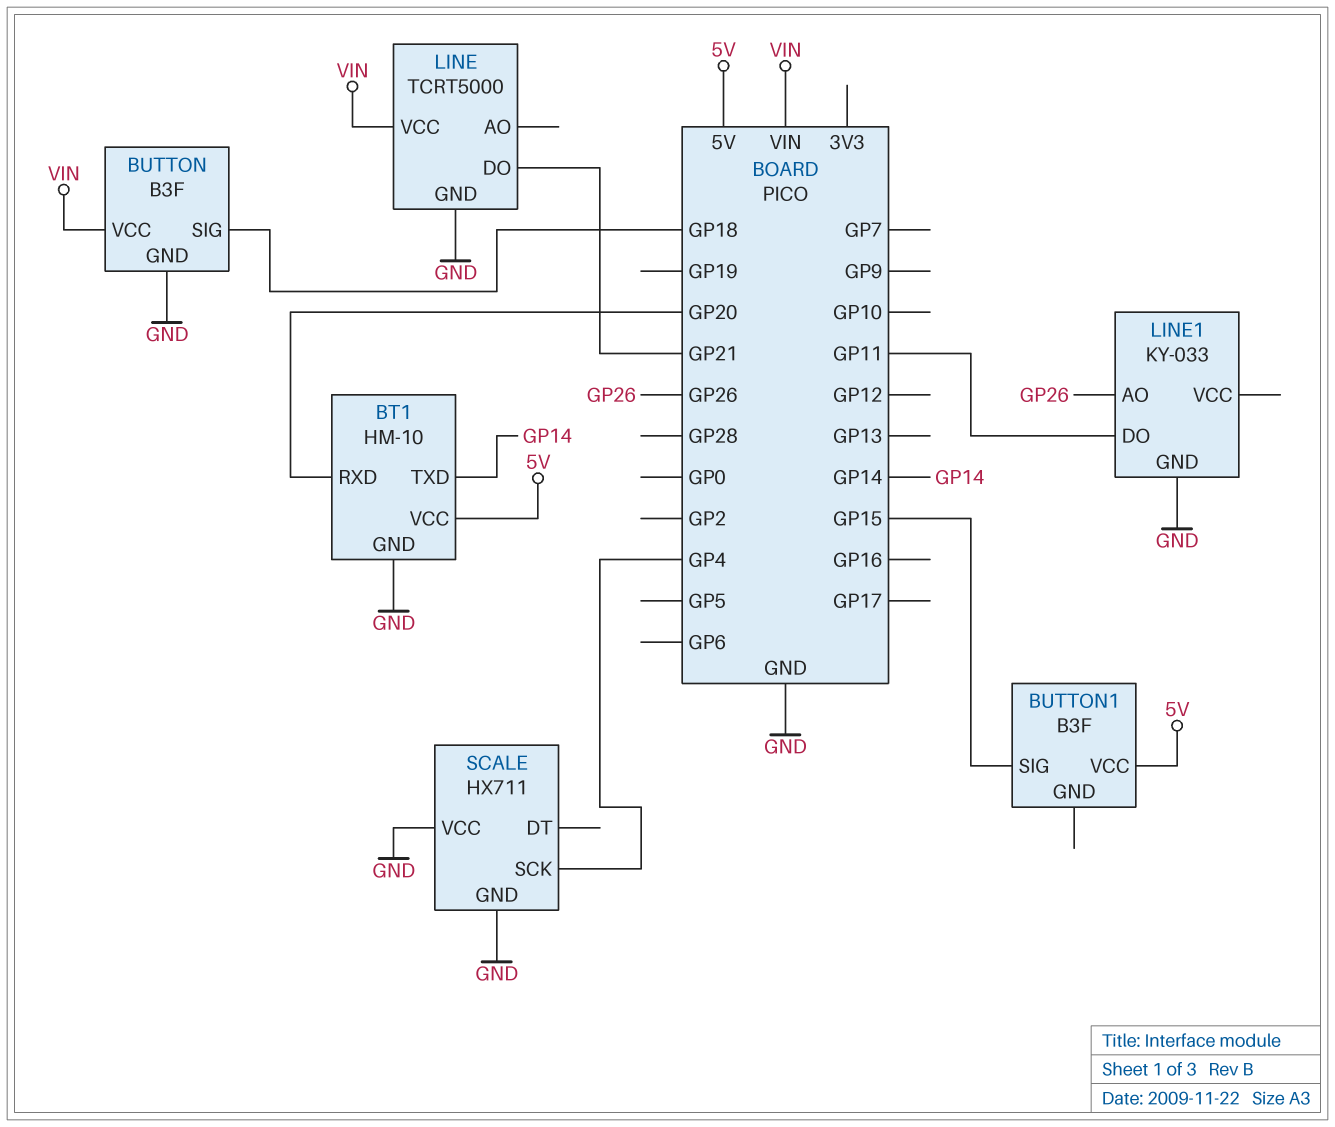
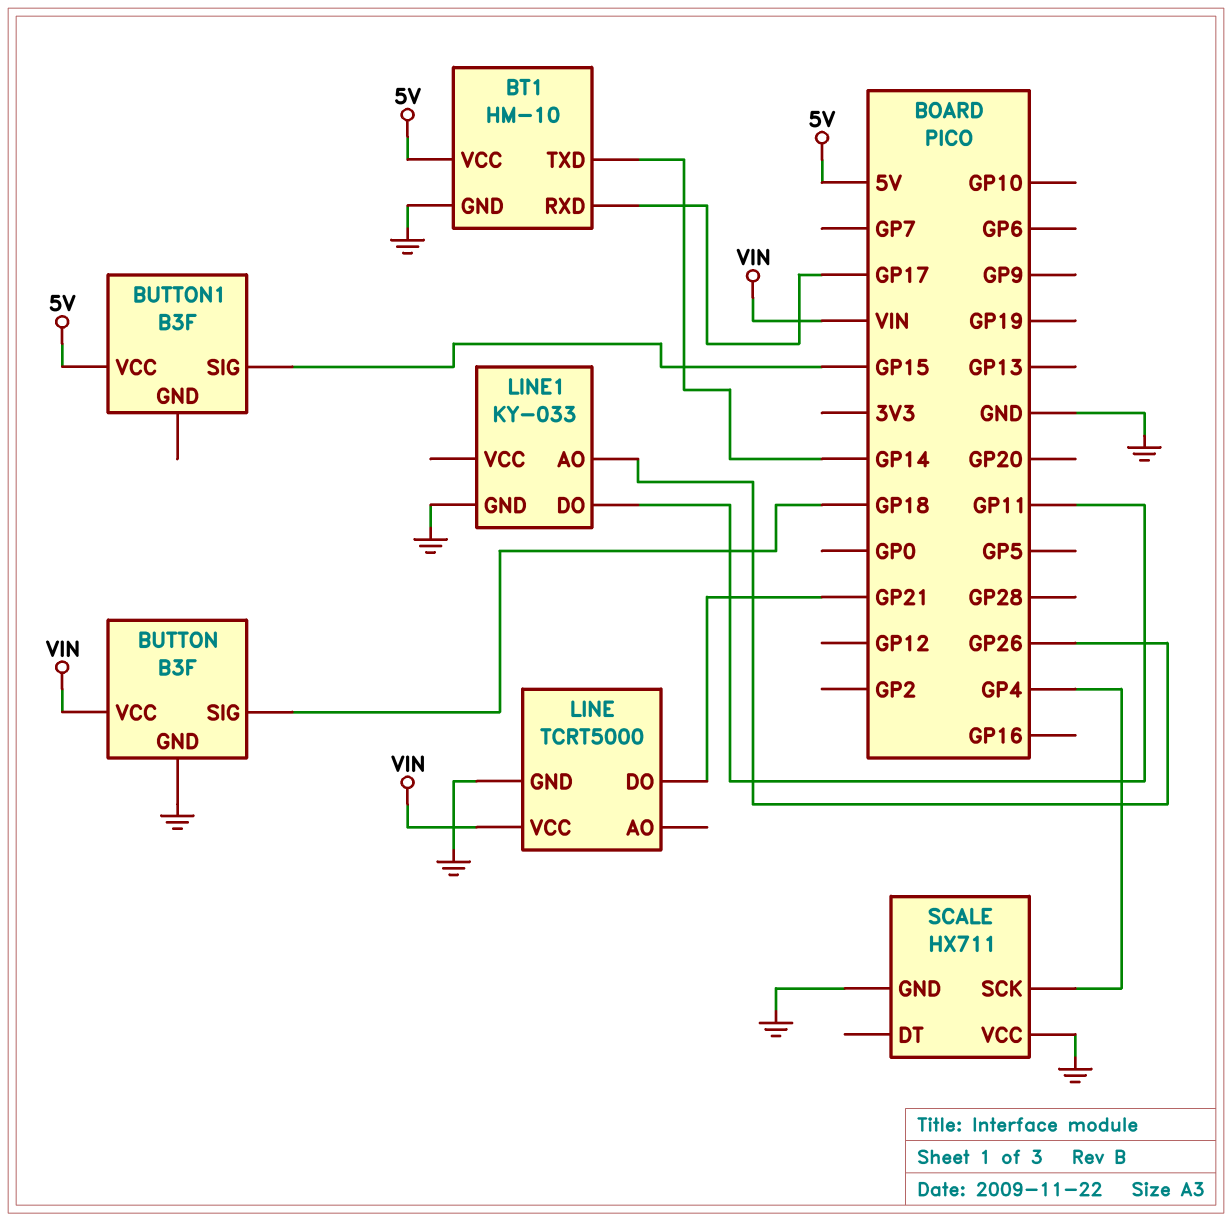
BT1 pin RXD: GP20 -> GP17

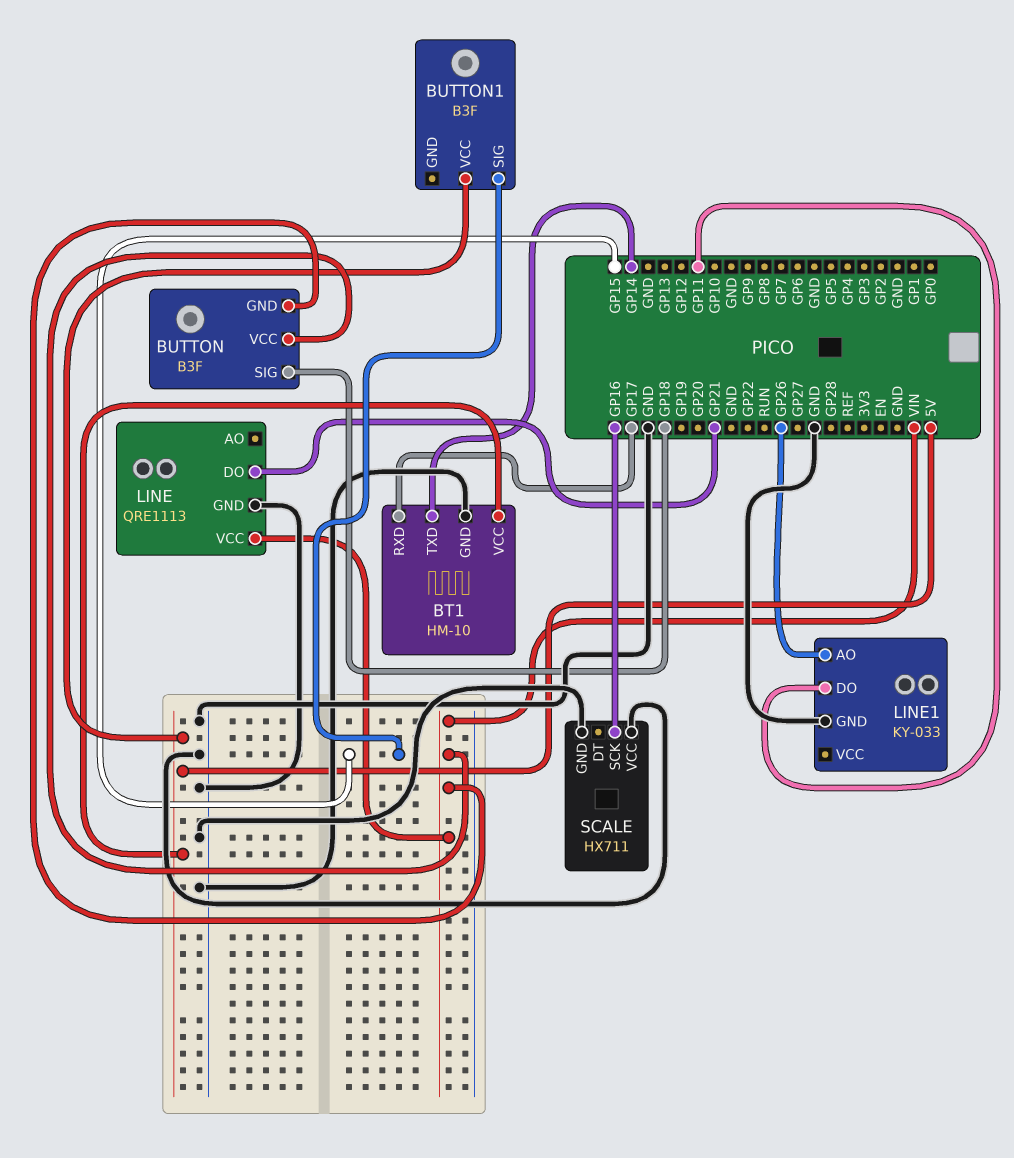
BUTTON pin GND: GND -> VIN
LINE: TCRT5000 -> QRE1113
SCALE pin SCK: GP4 -> GP16

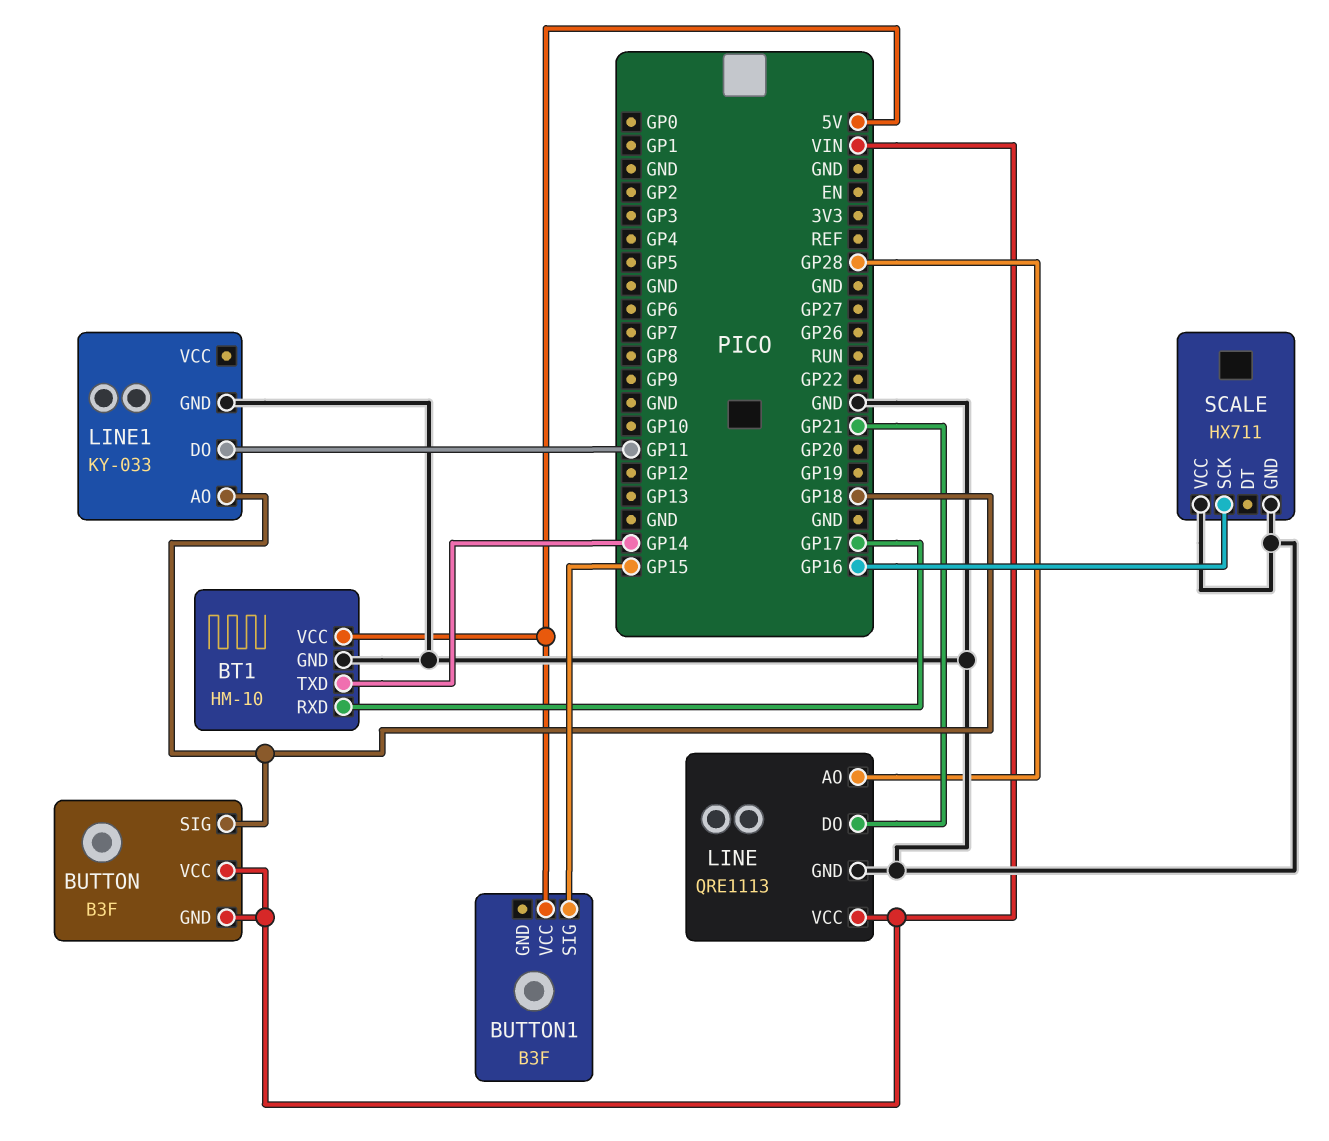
LINE pin AO: none -> GP28
LINE1 pin AO: GP26 -> GP18

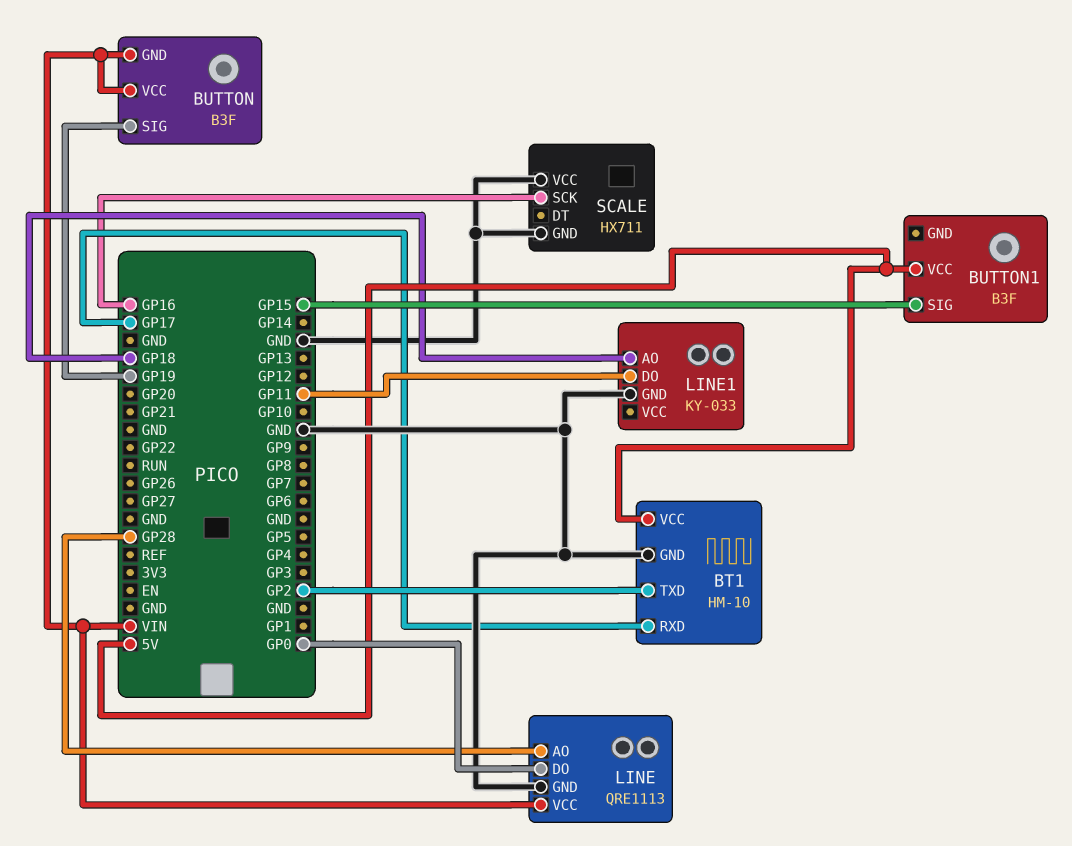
BT1 pin TXD: GP14 -> GP2
BUTTON pin SIG: GP18 -> GP19
LINE pin DO: GP21 -> GP0

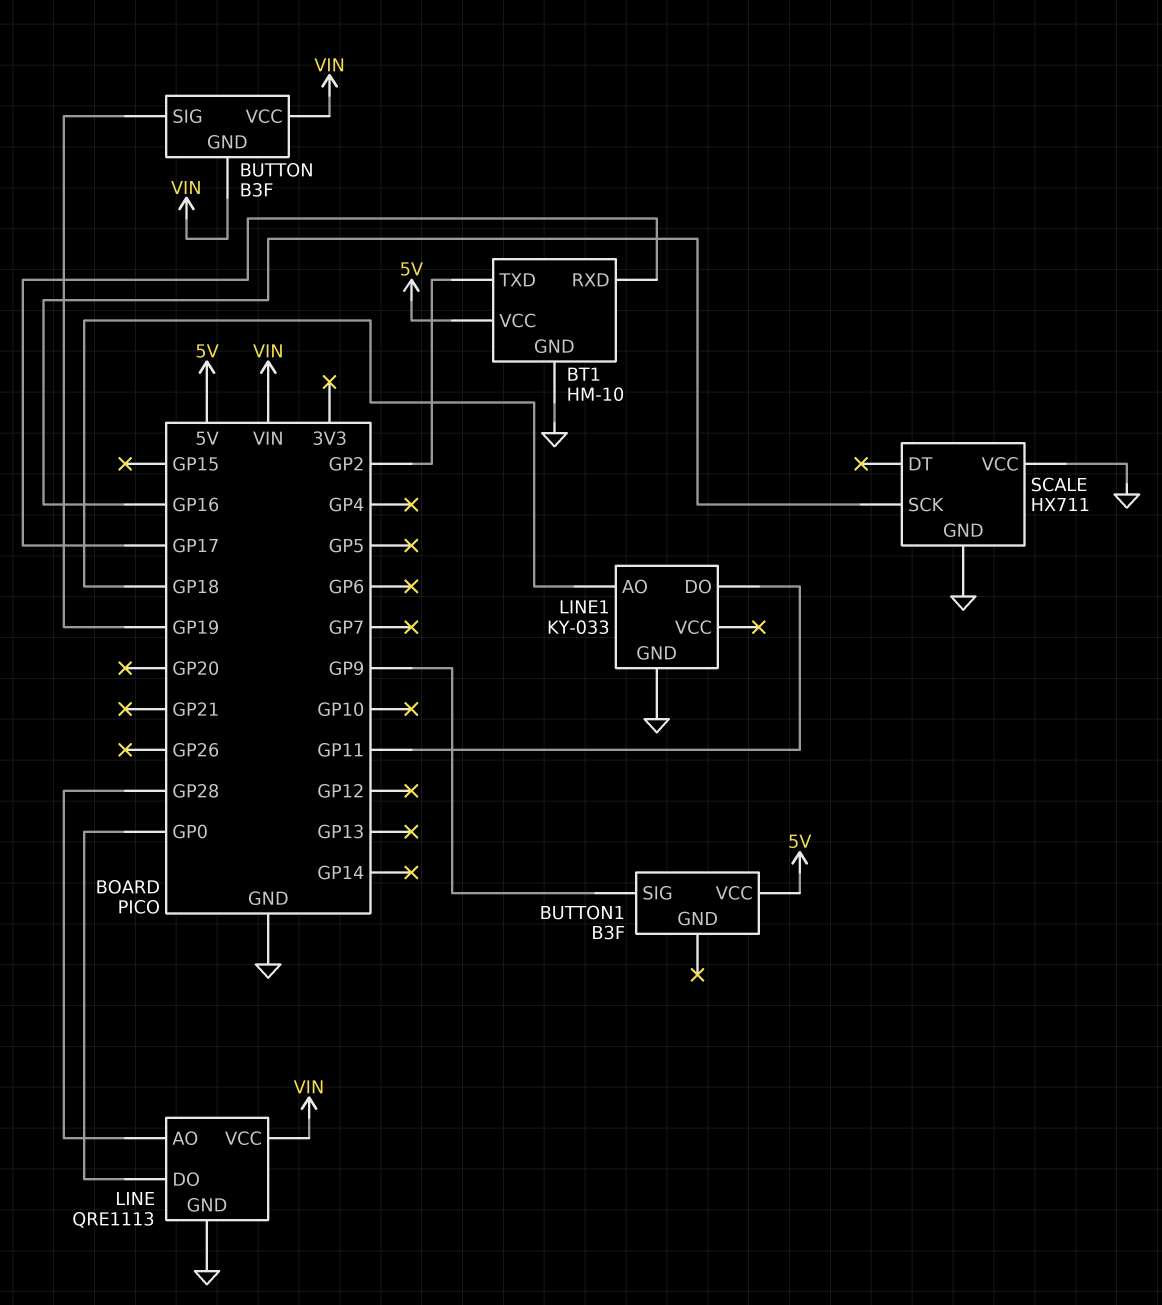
BUTTON1 pin SIG: GP15 -> GP9

